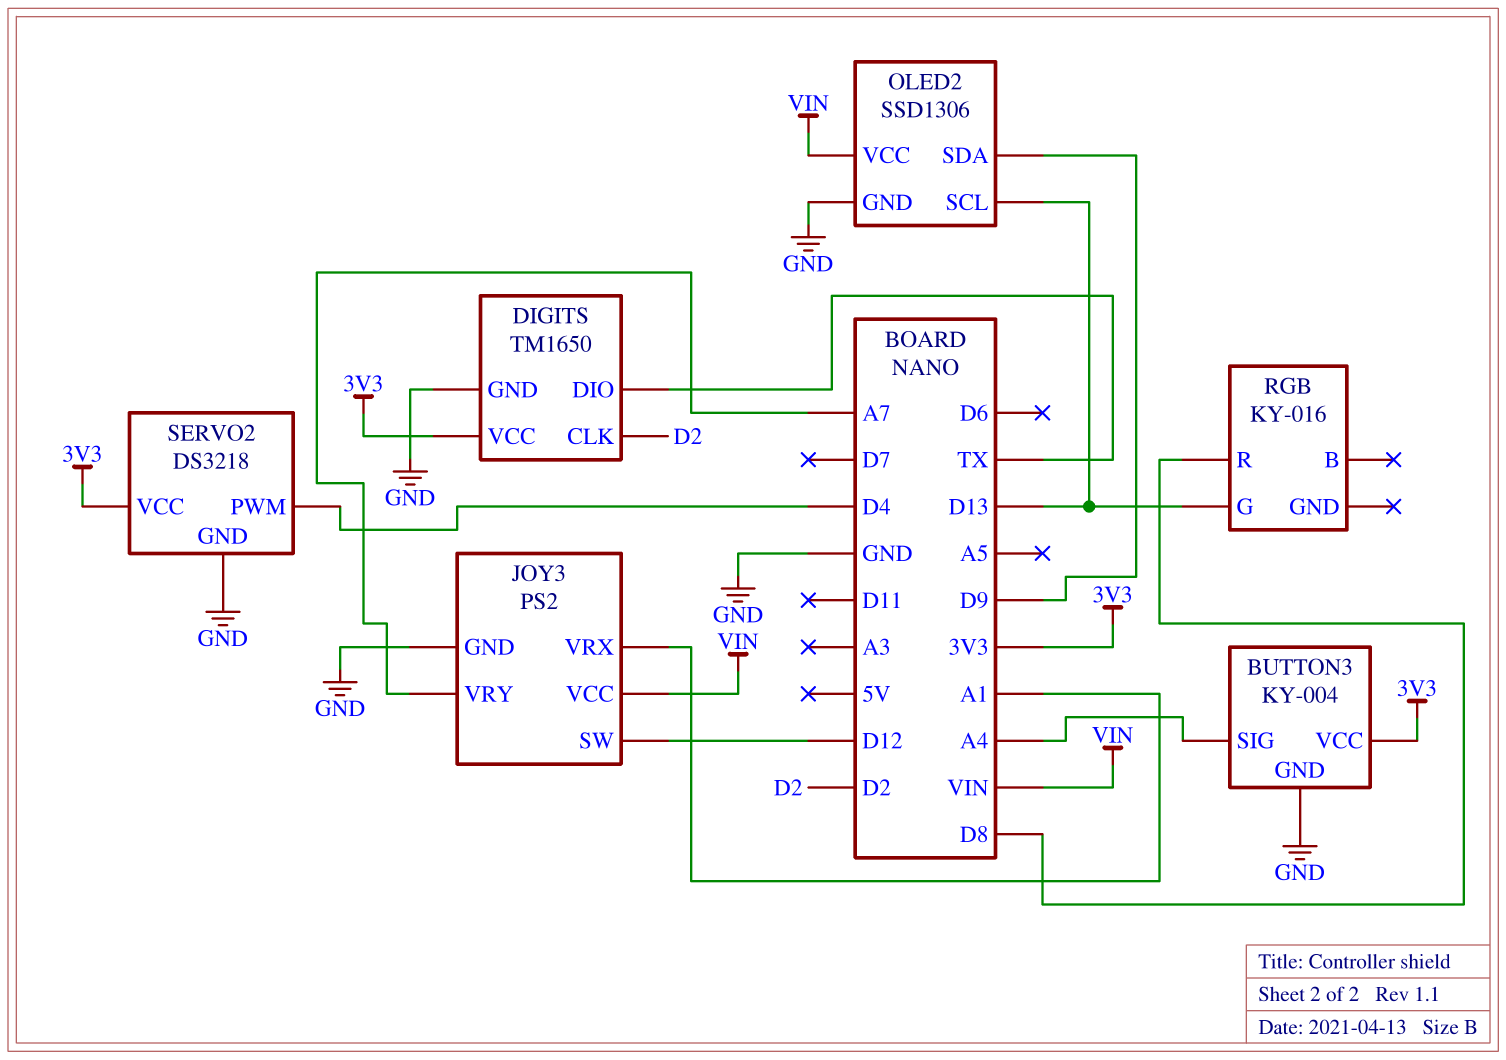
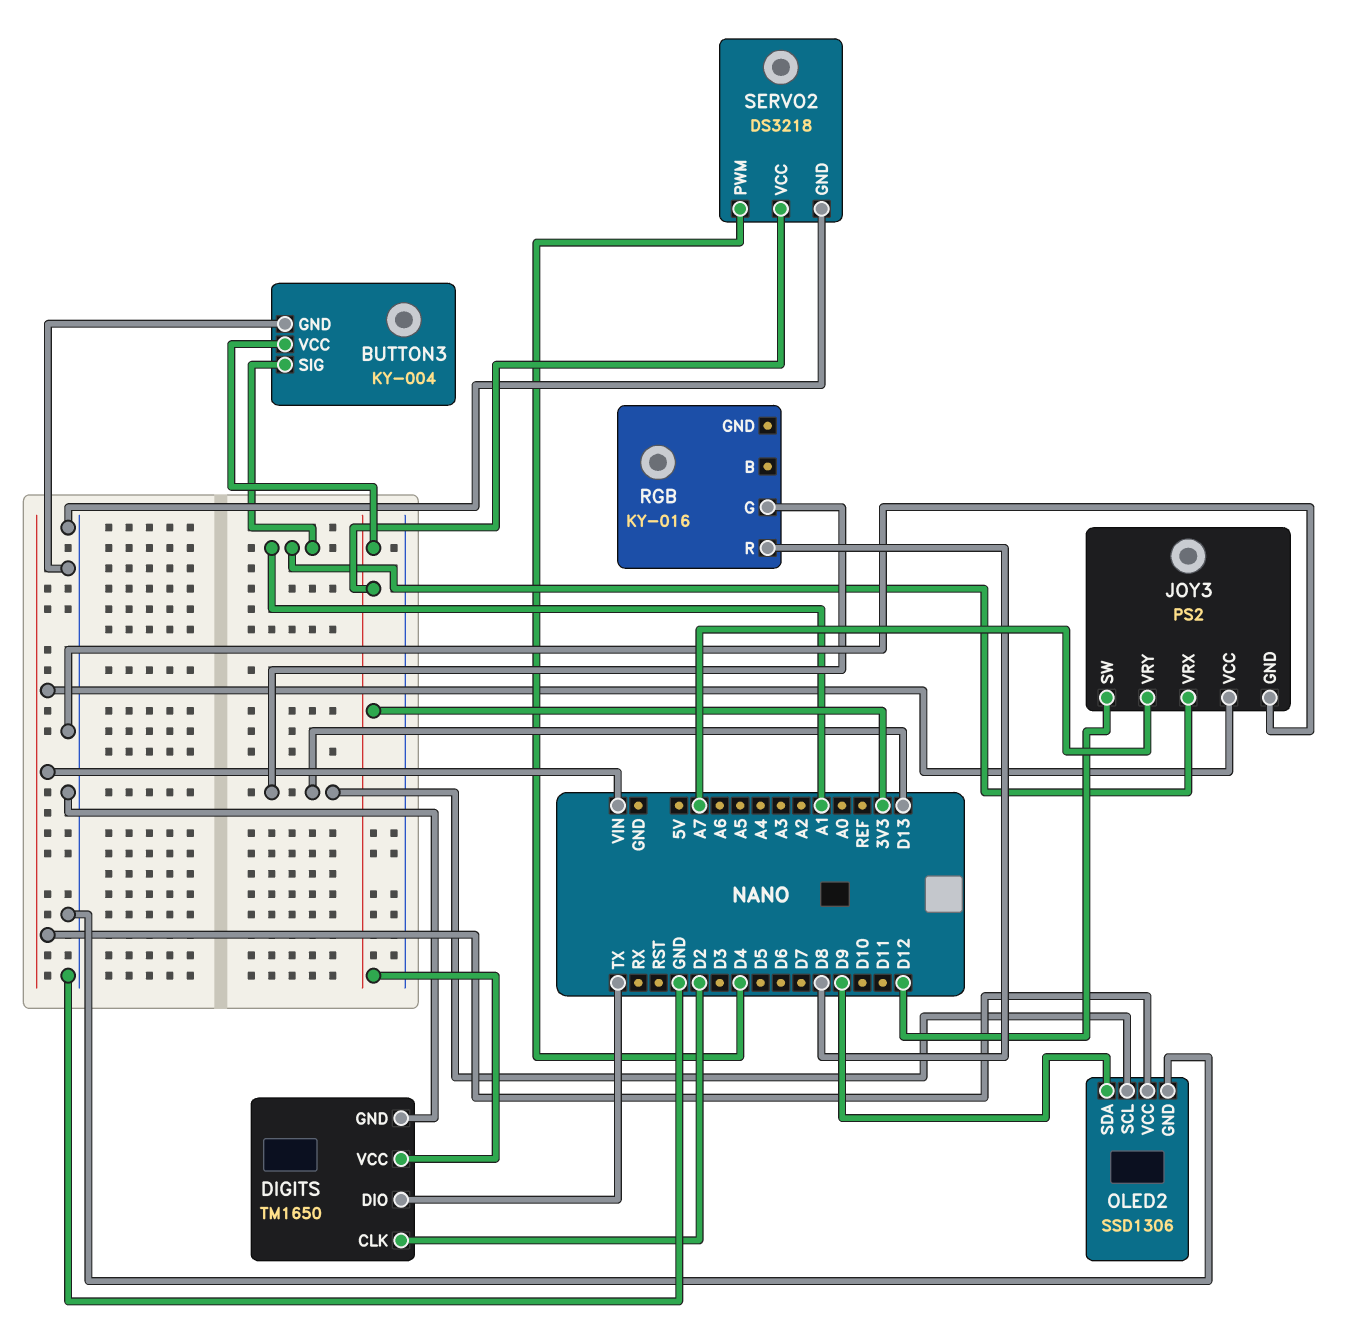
BUTTON3 pin SIG: A4 -> A1

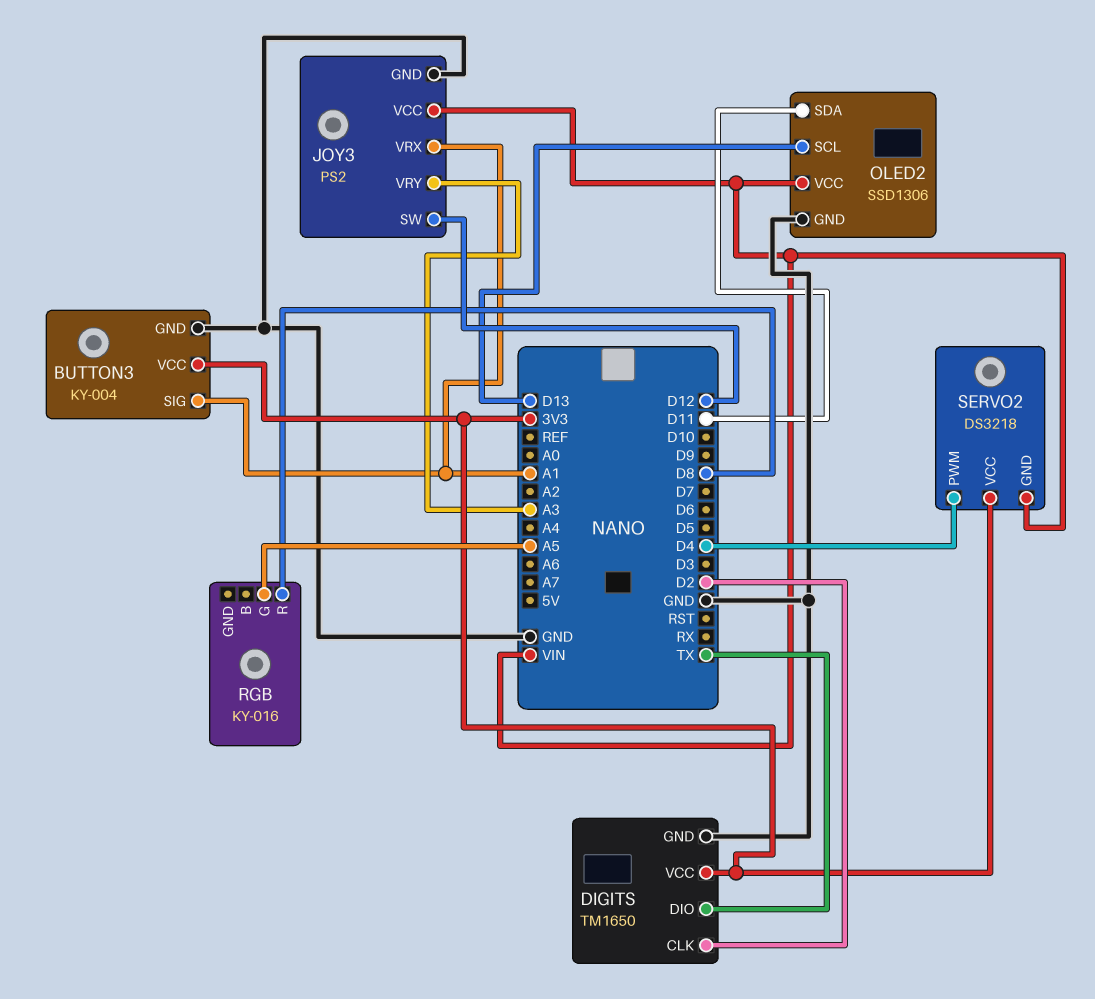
JOY3 pin VRY: A7 -> A3
OLED2 pin SDA: D9 -> D11
RGB pin G: D13 -> A5
SERVO2 pin GND: GND -> VIN

